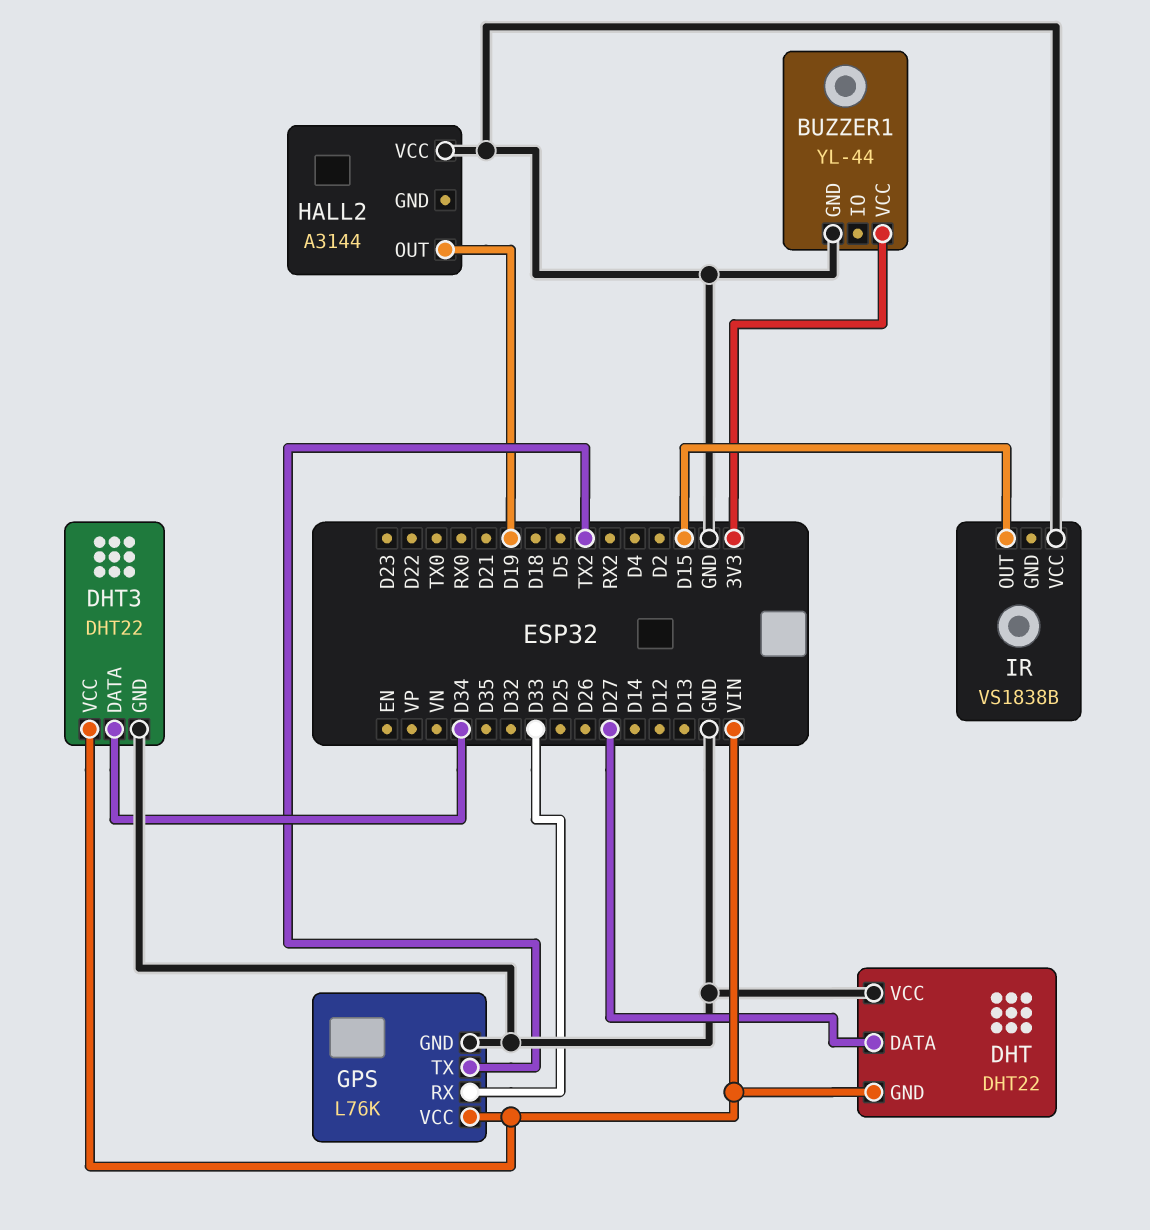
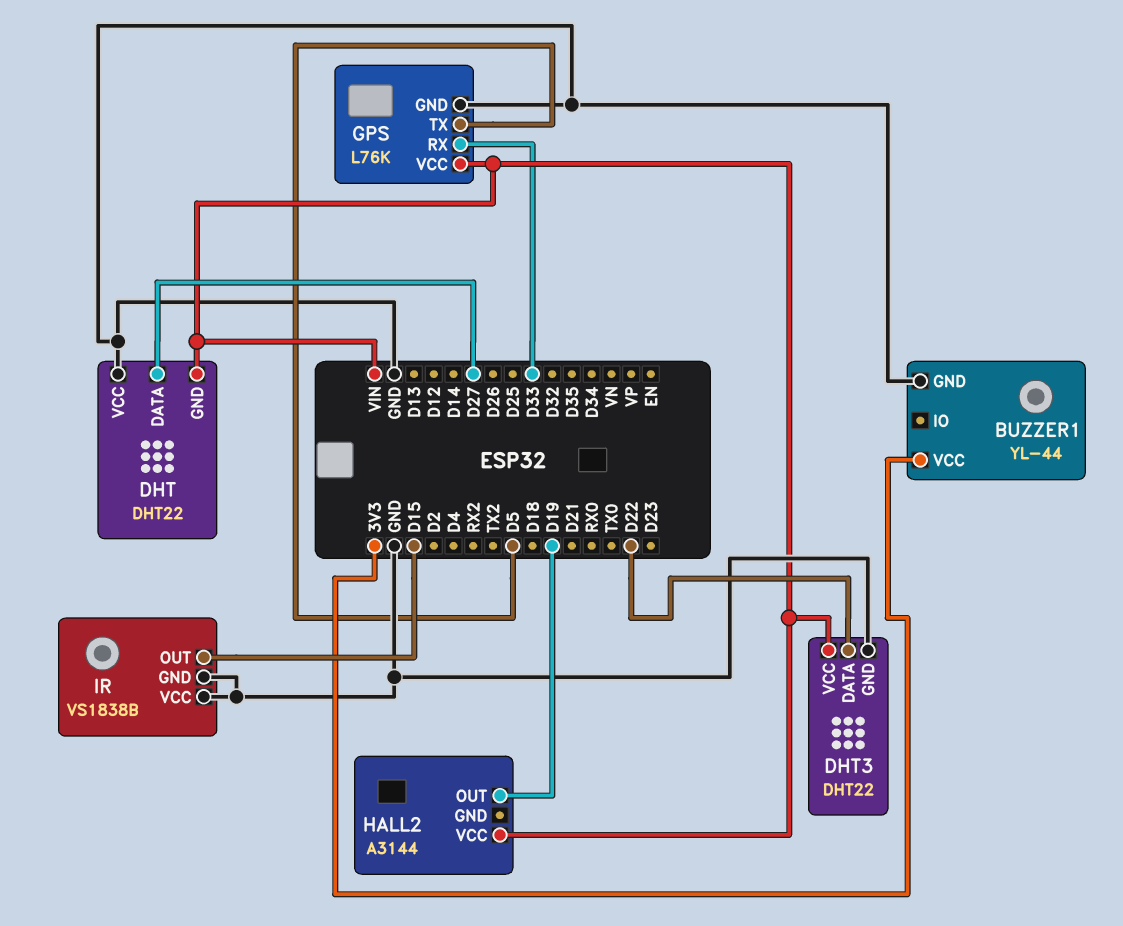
DHT3 pin DATA: D34 -> D22
GPS pin TX: TX2 -> D5
HALL2 pin VCC: GND -> VIN
IR pin GND: none -> GND

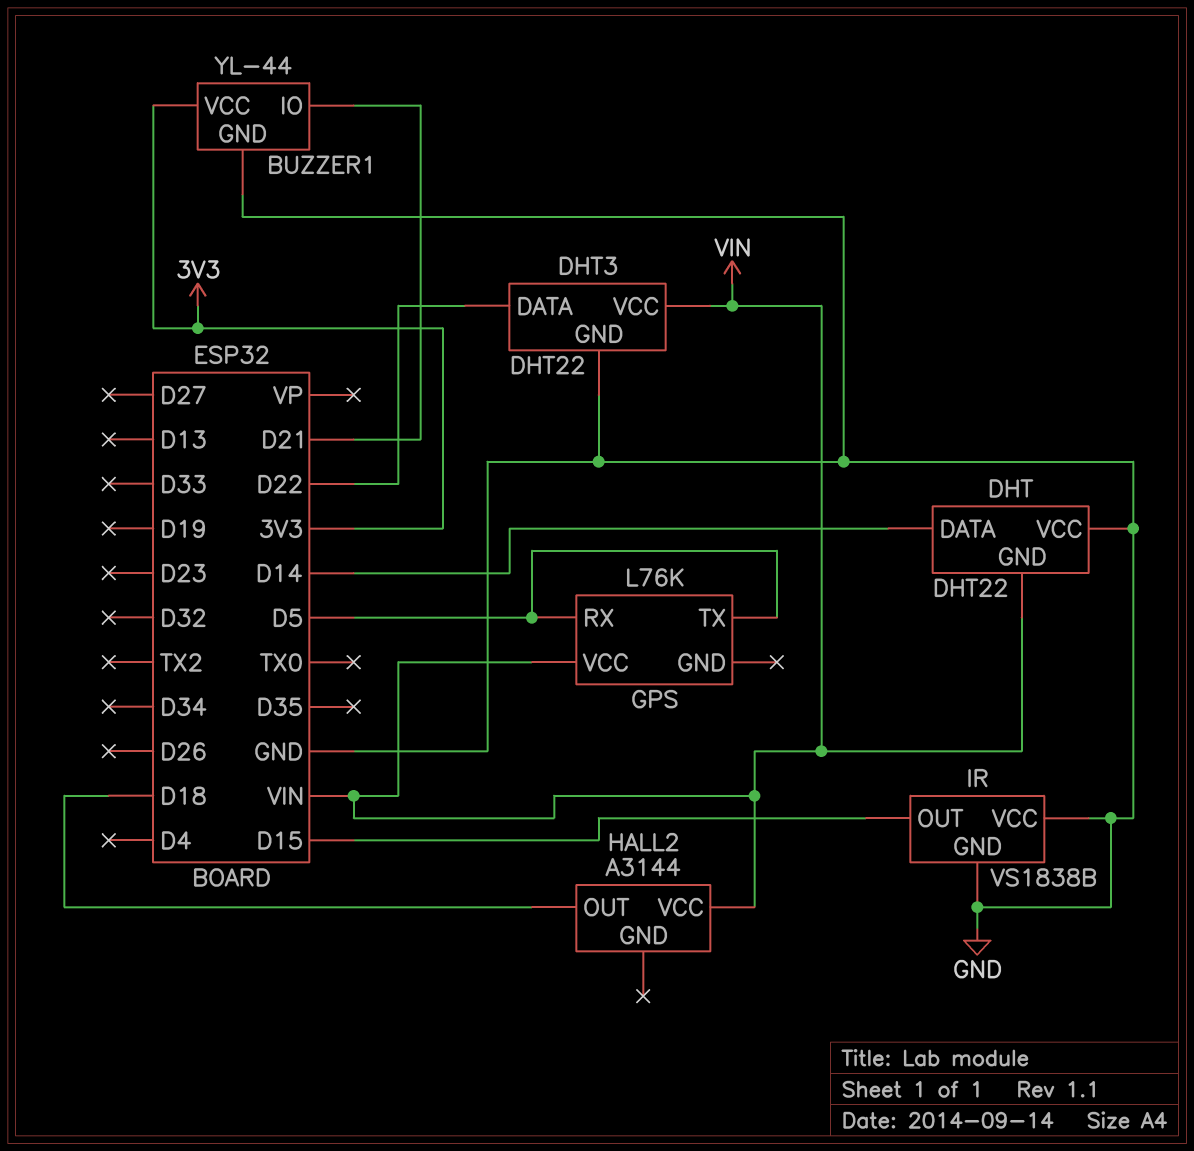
BUZZER1 pin IO: none -> D21
DHT pin DATA: D27 -> D14
GPS pin GND: GND -> none
GPS pin RX: D33 -> D5
HALL2 pin OUT: D19 -> D18

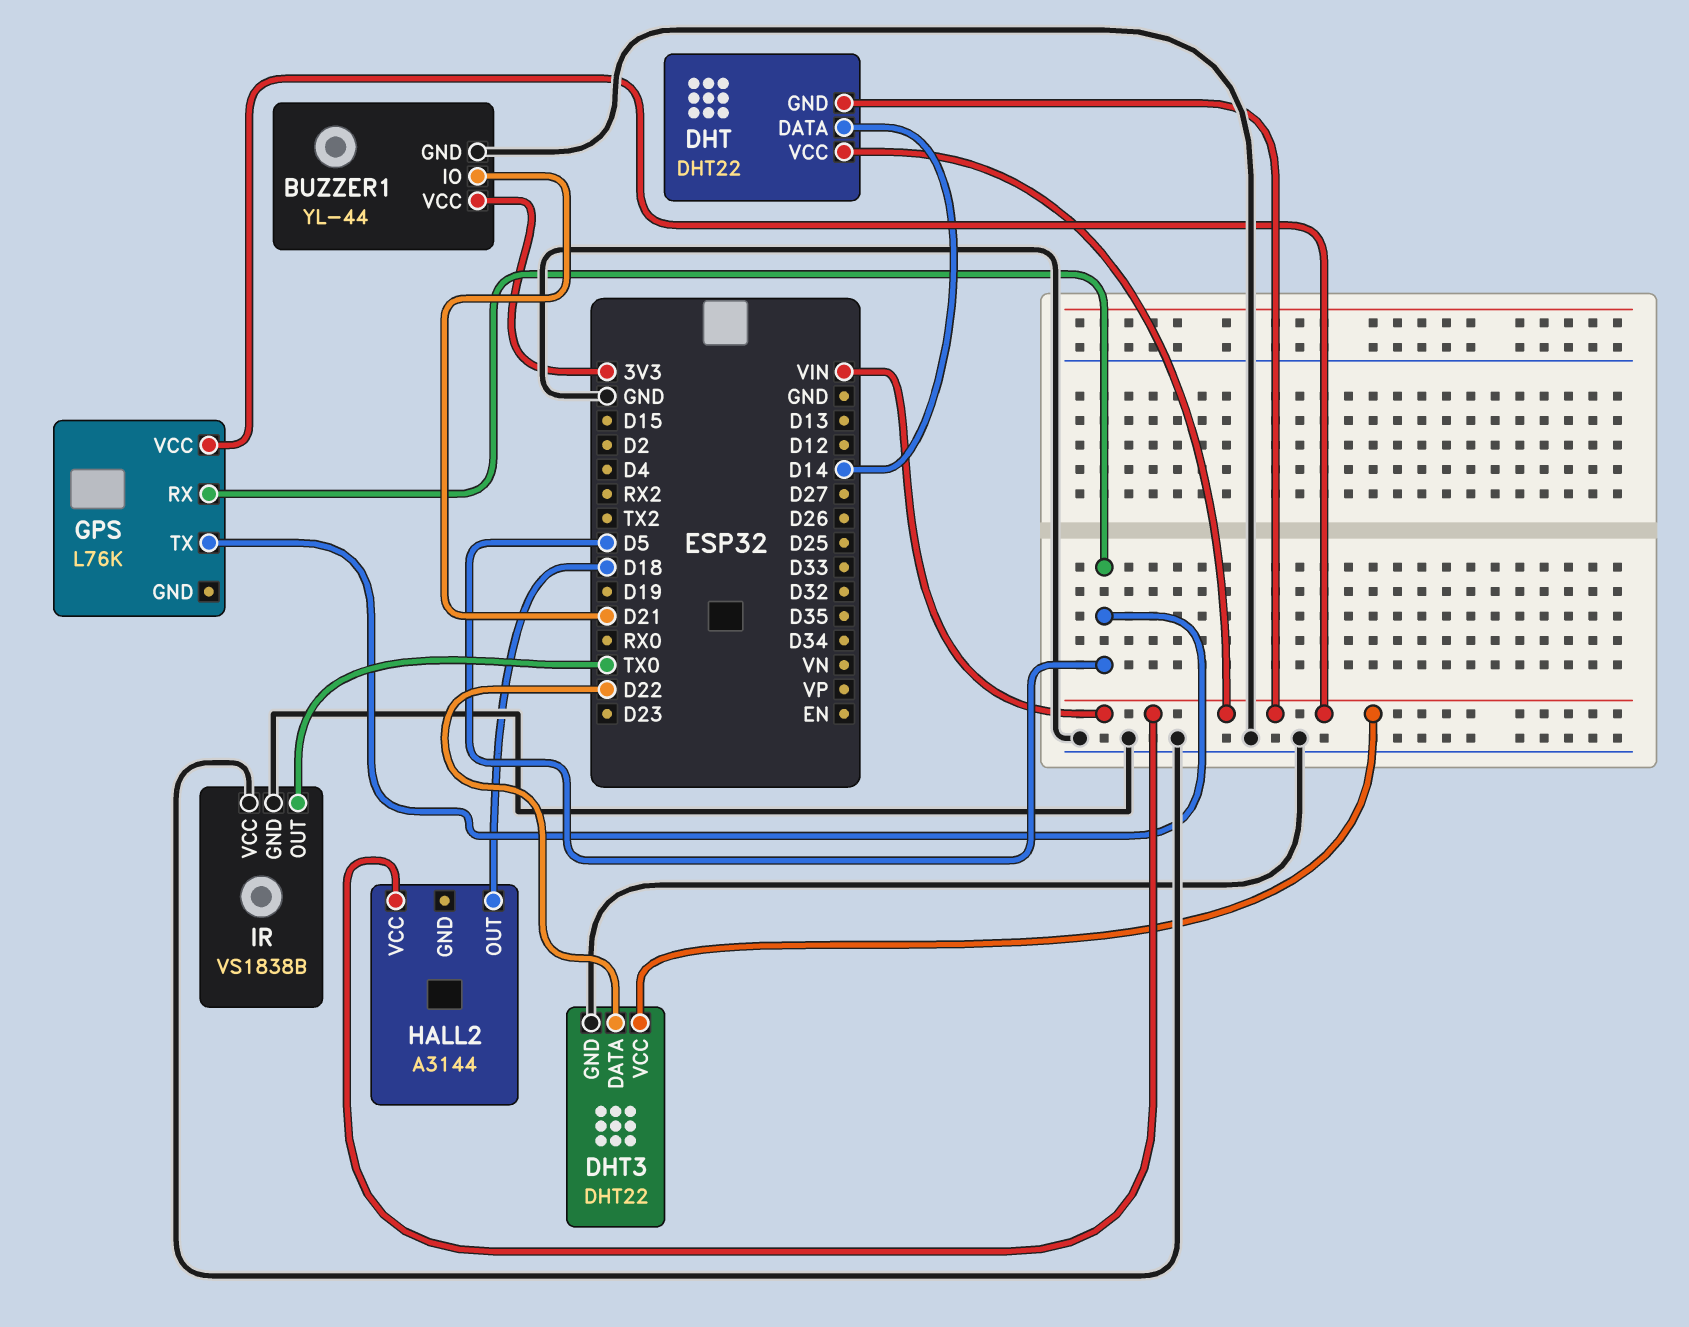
DHT pin VCC: GND -> VIN
IR pin OUT: D15 -> TX0

